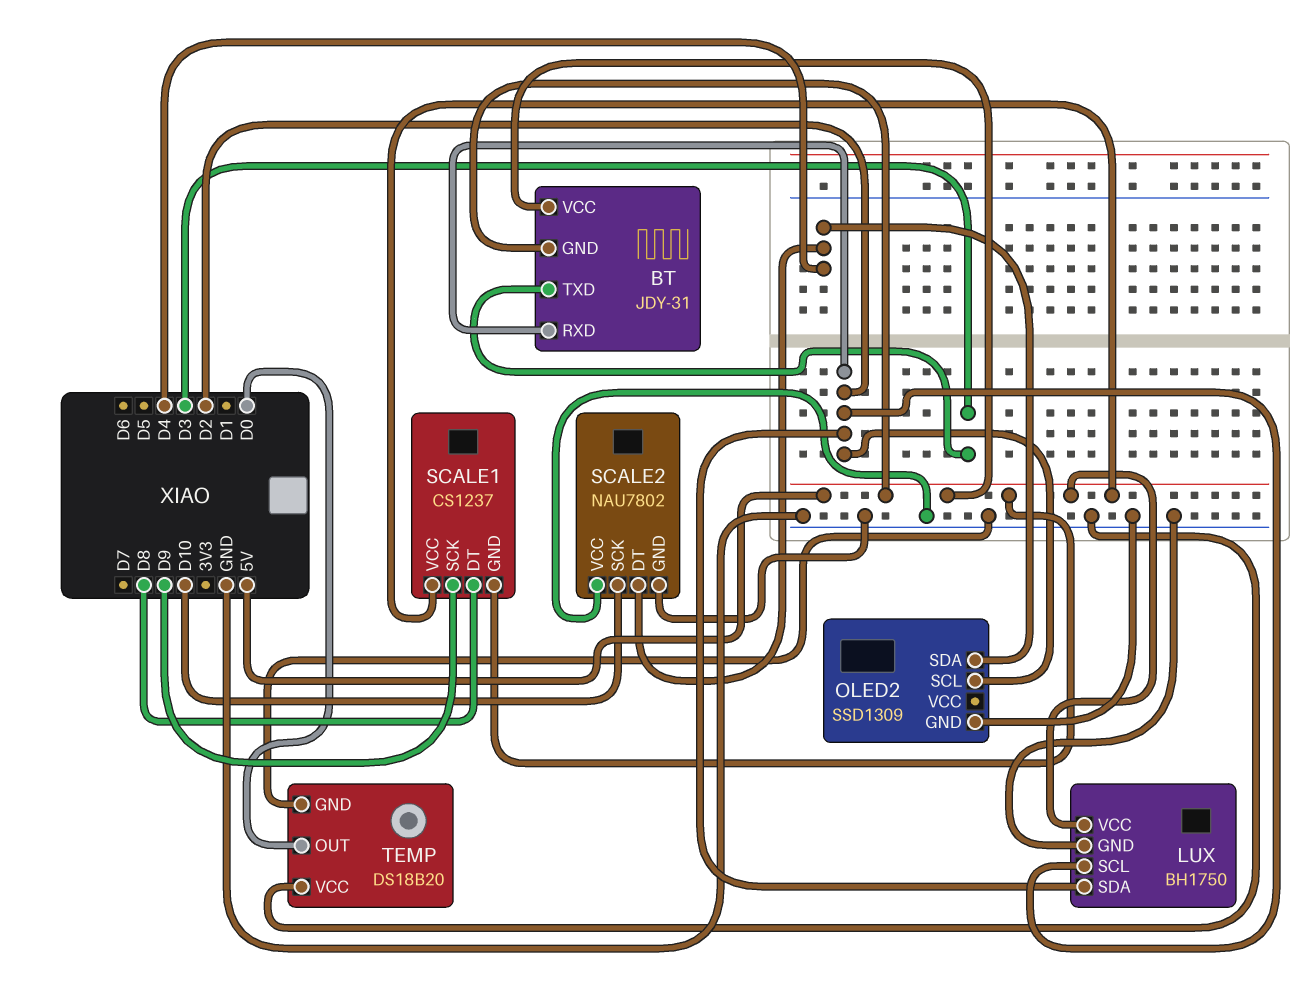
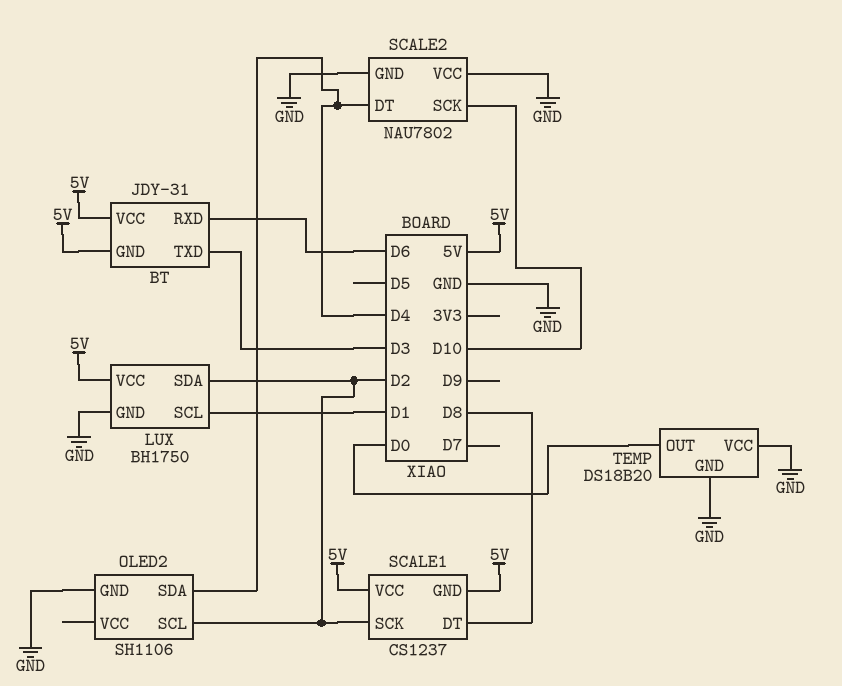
BT pin RXD: D2 -> D6
LUX pin SCL: D2 -> D1
OLED2: SSD1309 -> SH1106
SCALE1 pin SCK: D9 -> D2

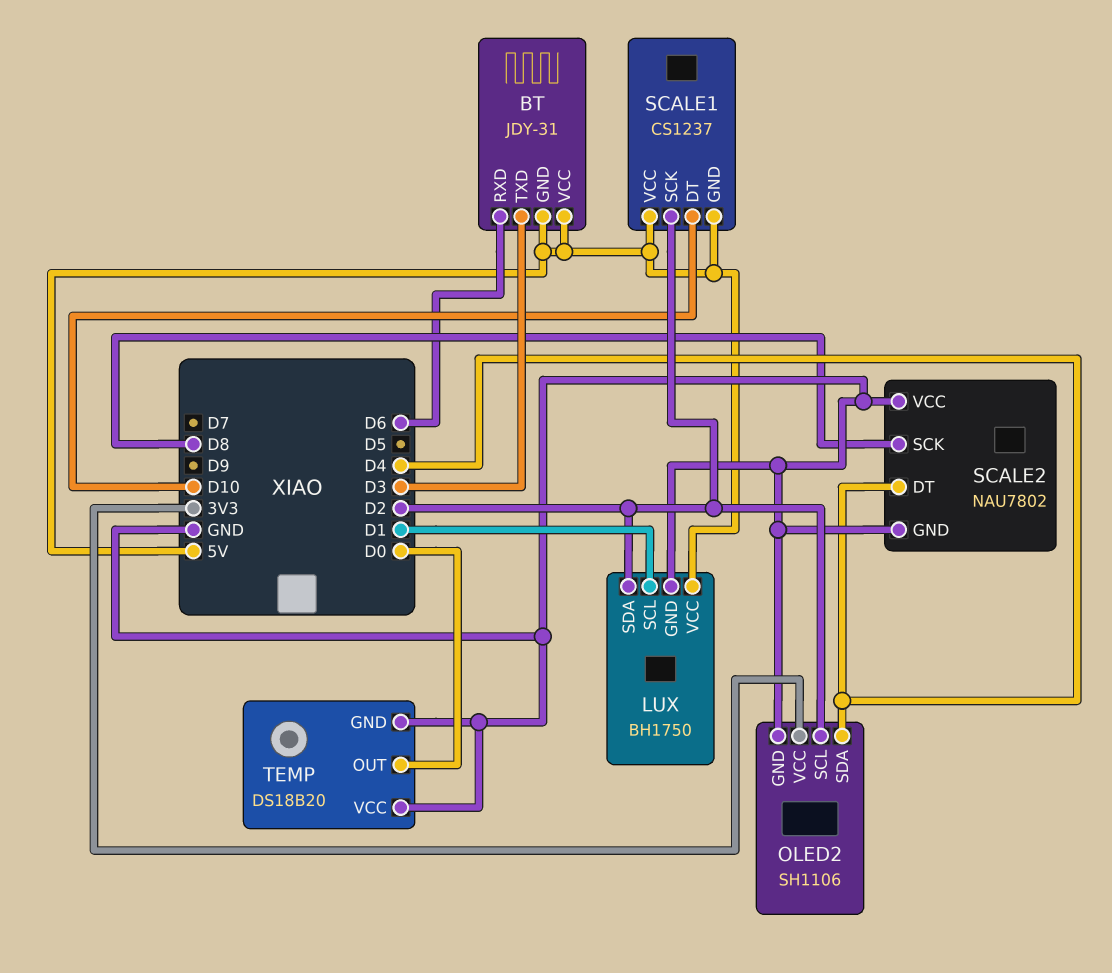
OLED2 pin VCC: none -> 3V3
SCALE1 pin DT: D8 -> D10
SCALE2 pin SCK: D10 -> D8

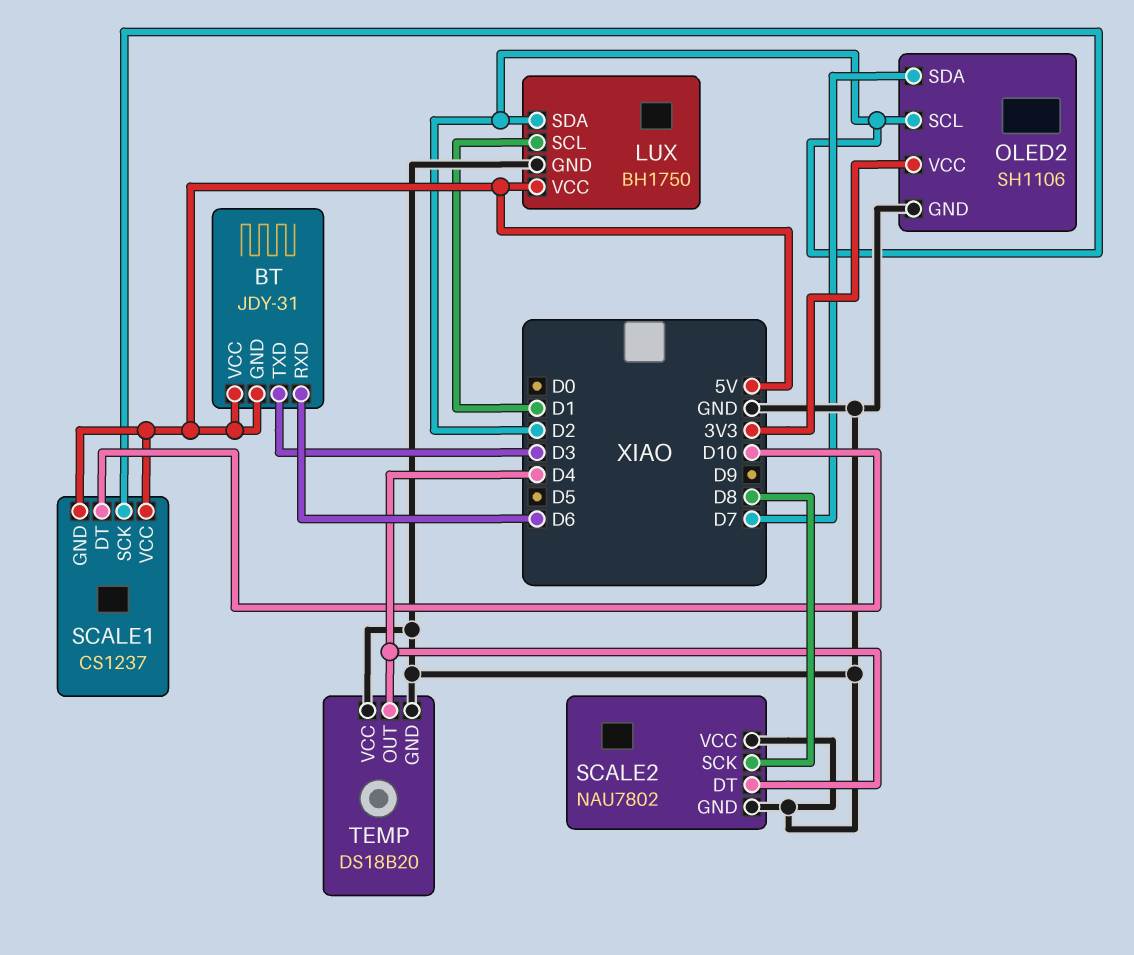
OLED2 pin SDA: D4 -> D7
TEMP pin OUT: D0 -> D4

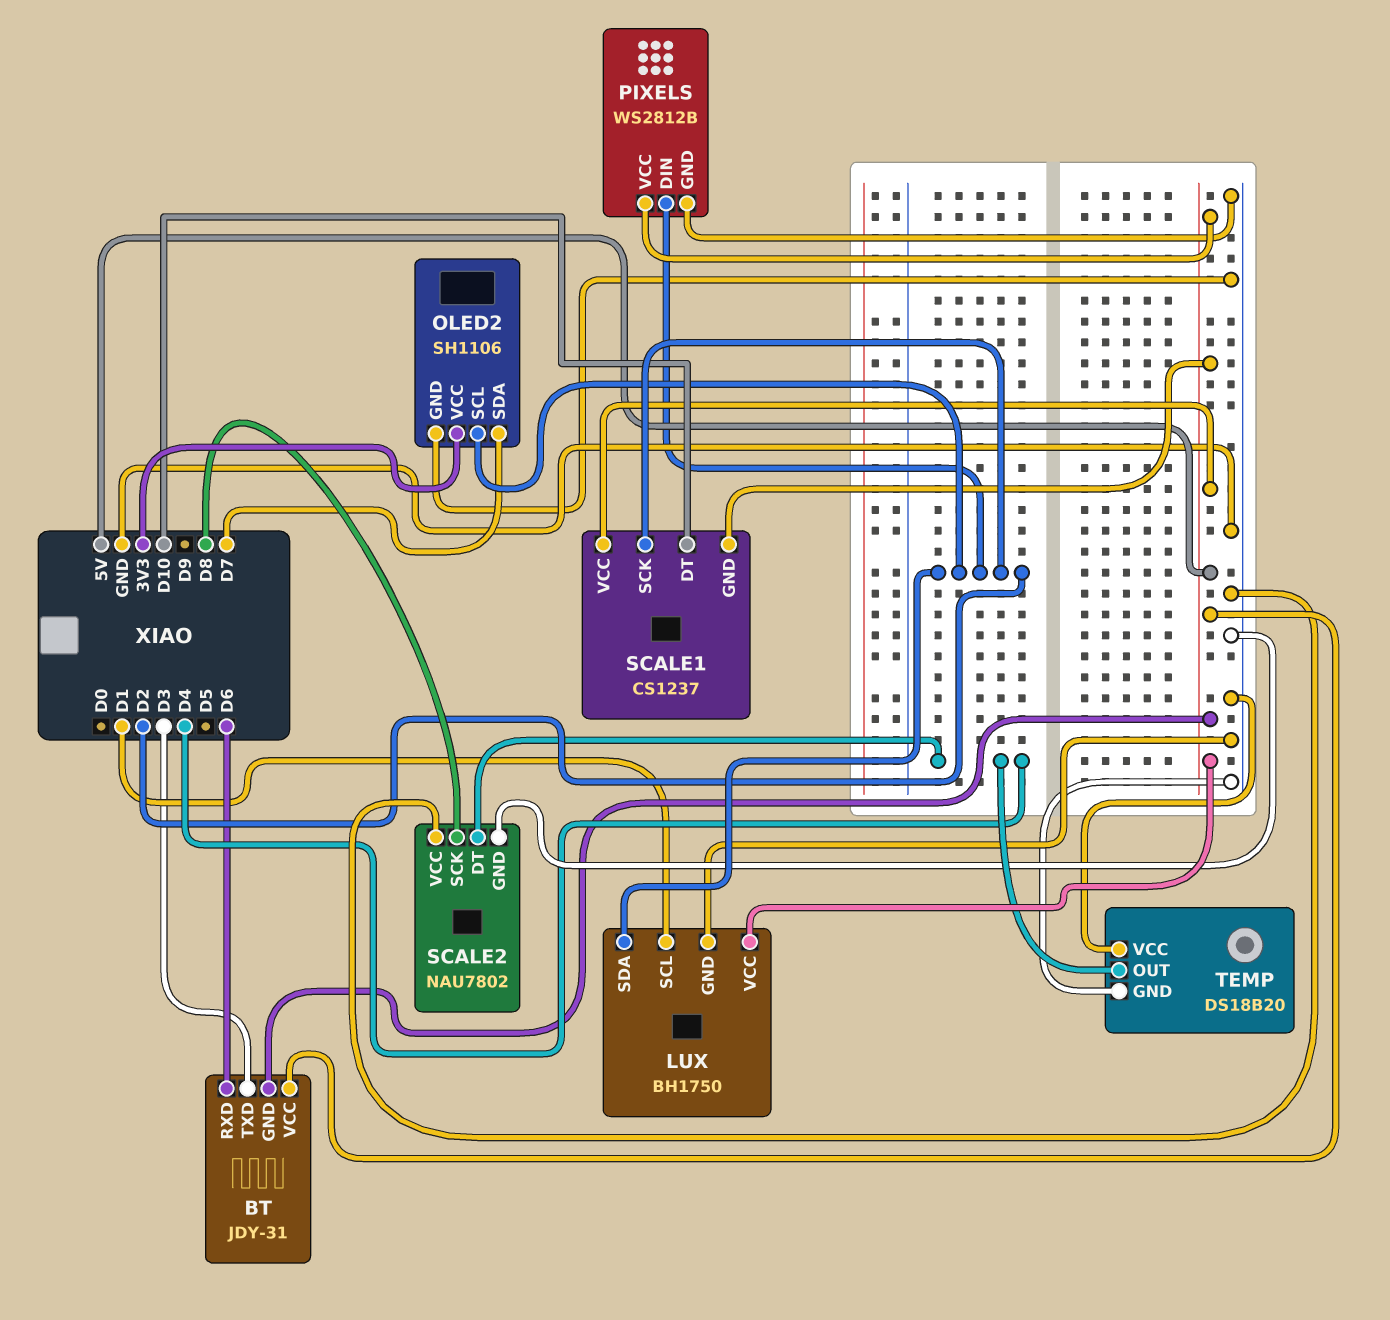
PIXELS: none -> WS2812B
PIXELS pin DIN: none -> D2
PIXELS pin GND: none -> GND
PIXELS pin VCC: none -> 5V

